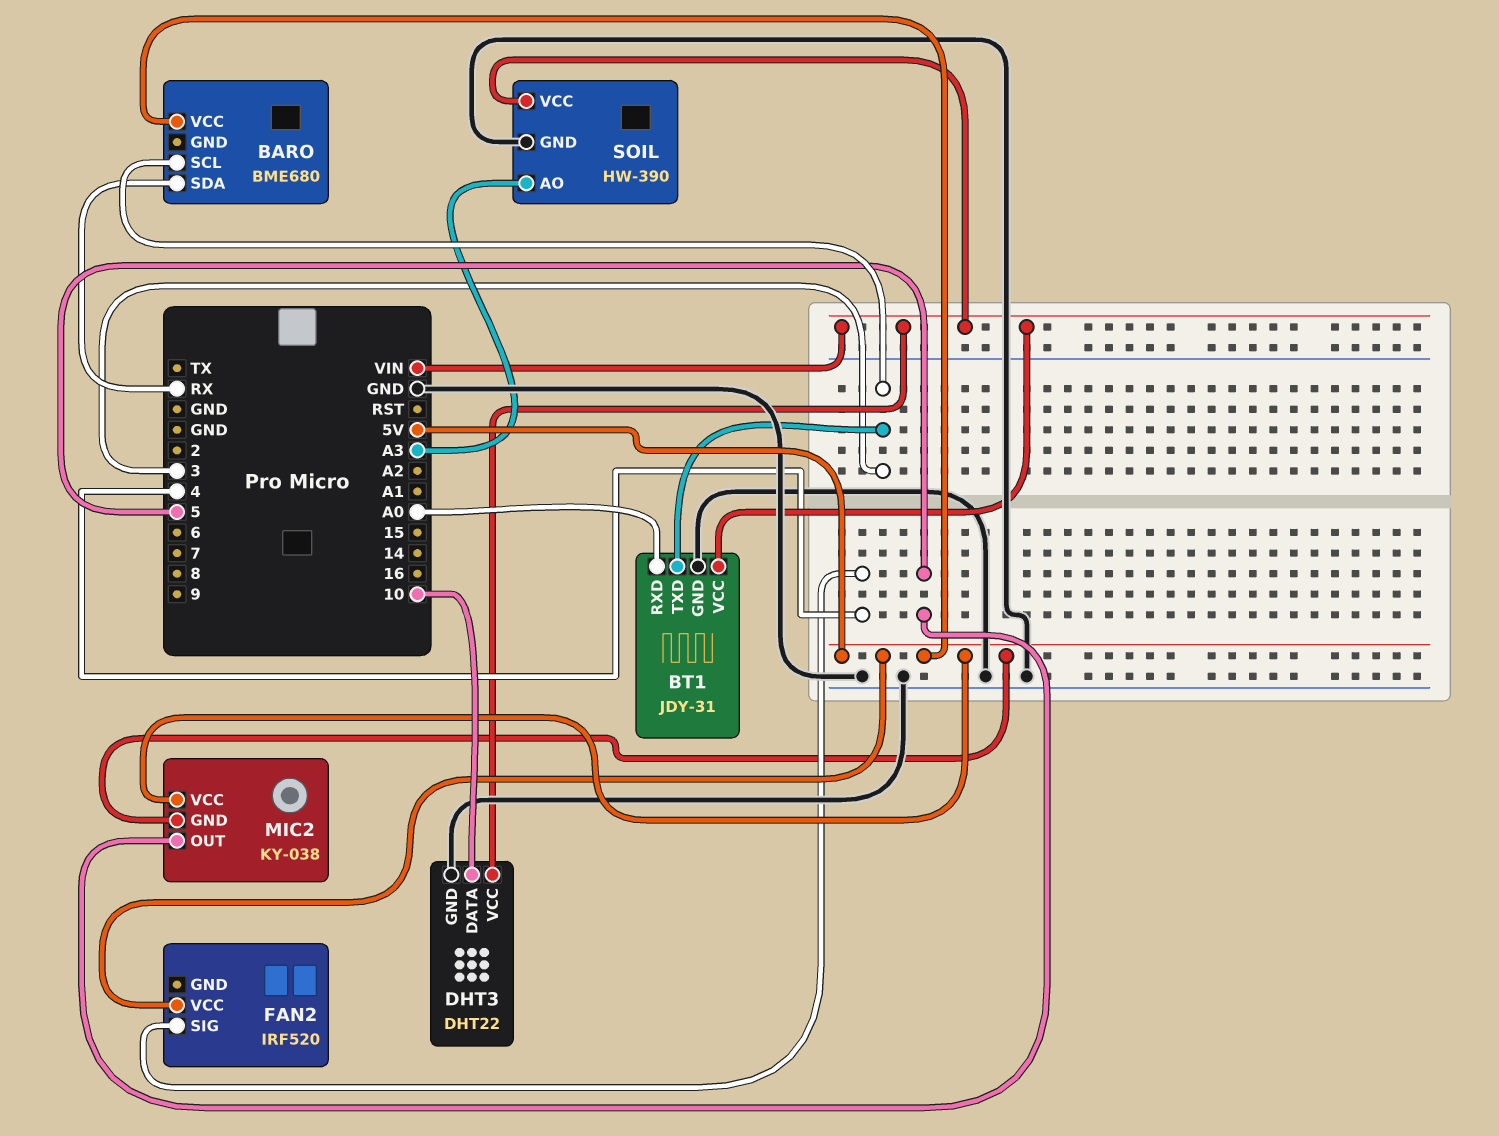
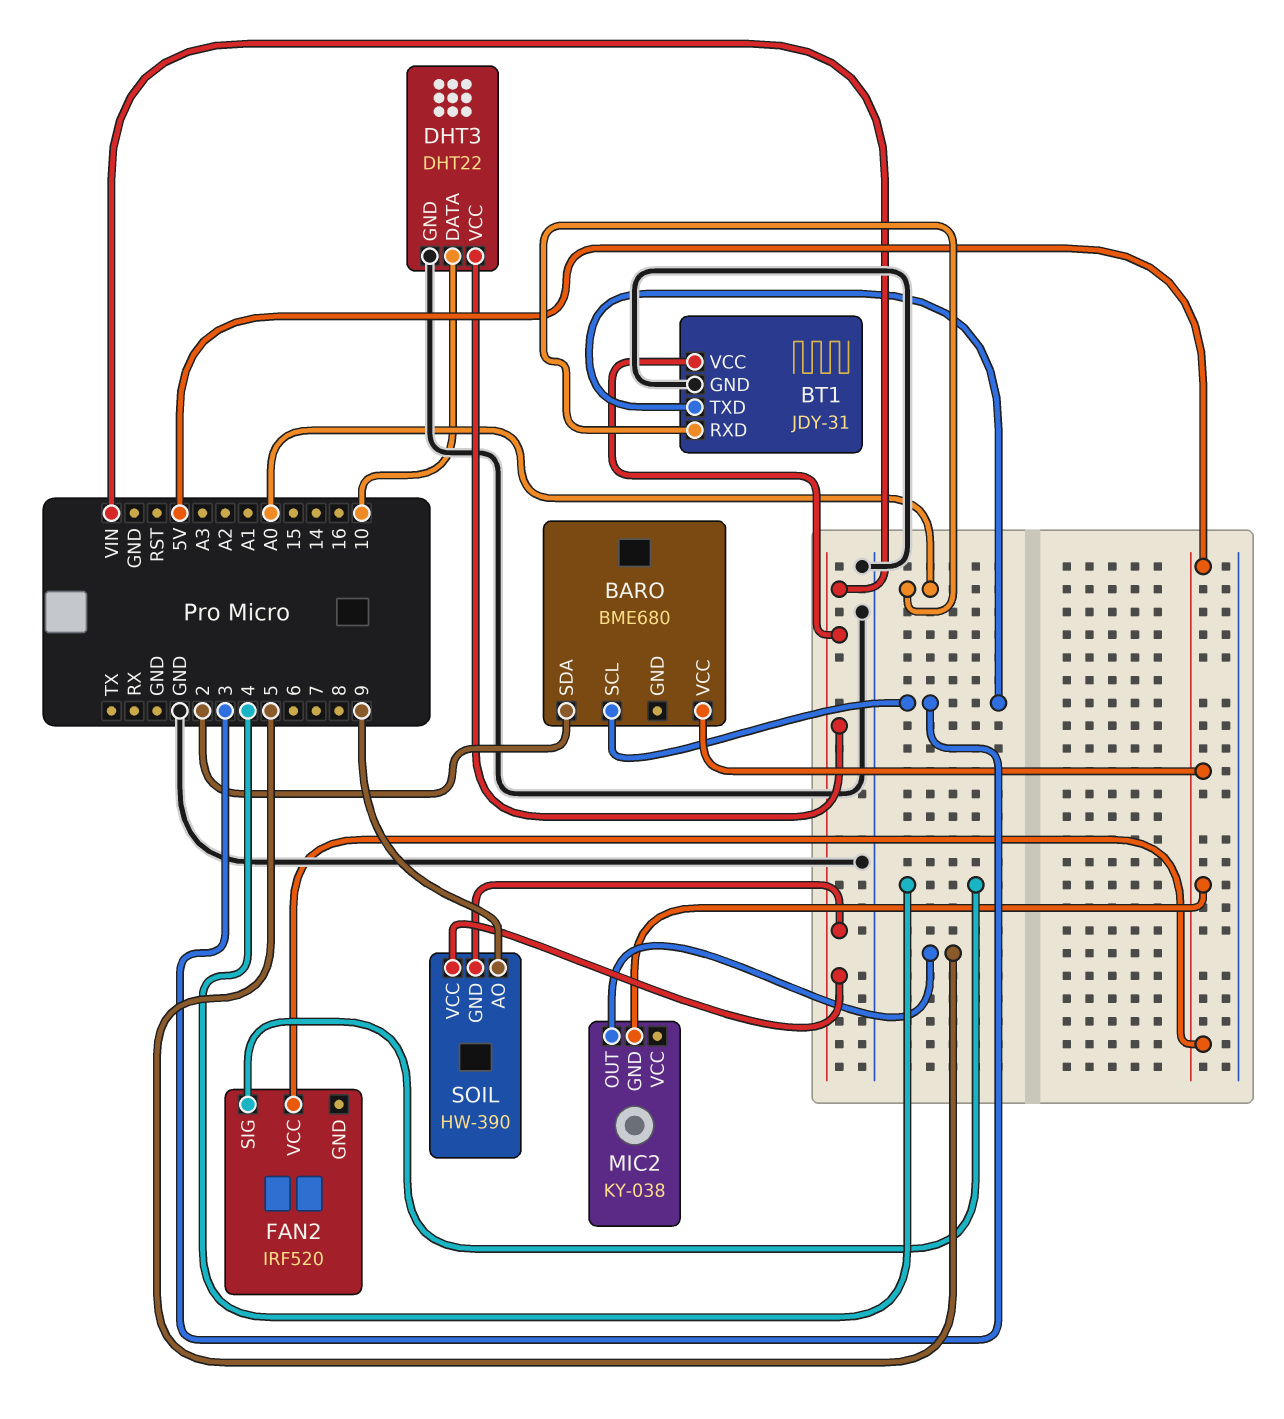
BARO pin SDA: RX -> 2
MIC2 pin VCC: 5V -> none
SOIL pin AO: A3 -> 9
SOIL pin GND: GND -> VIN

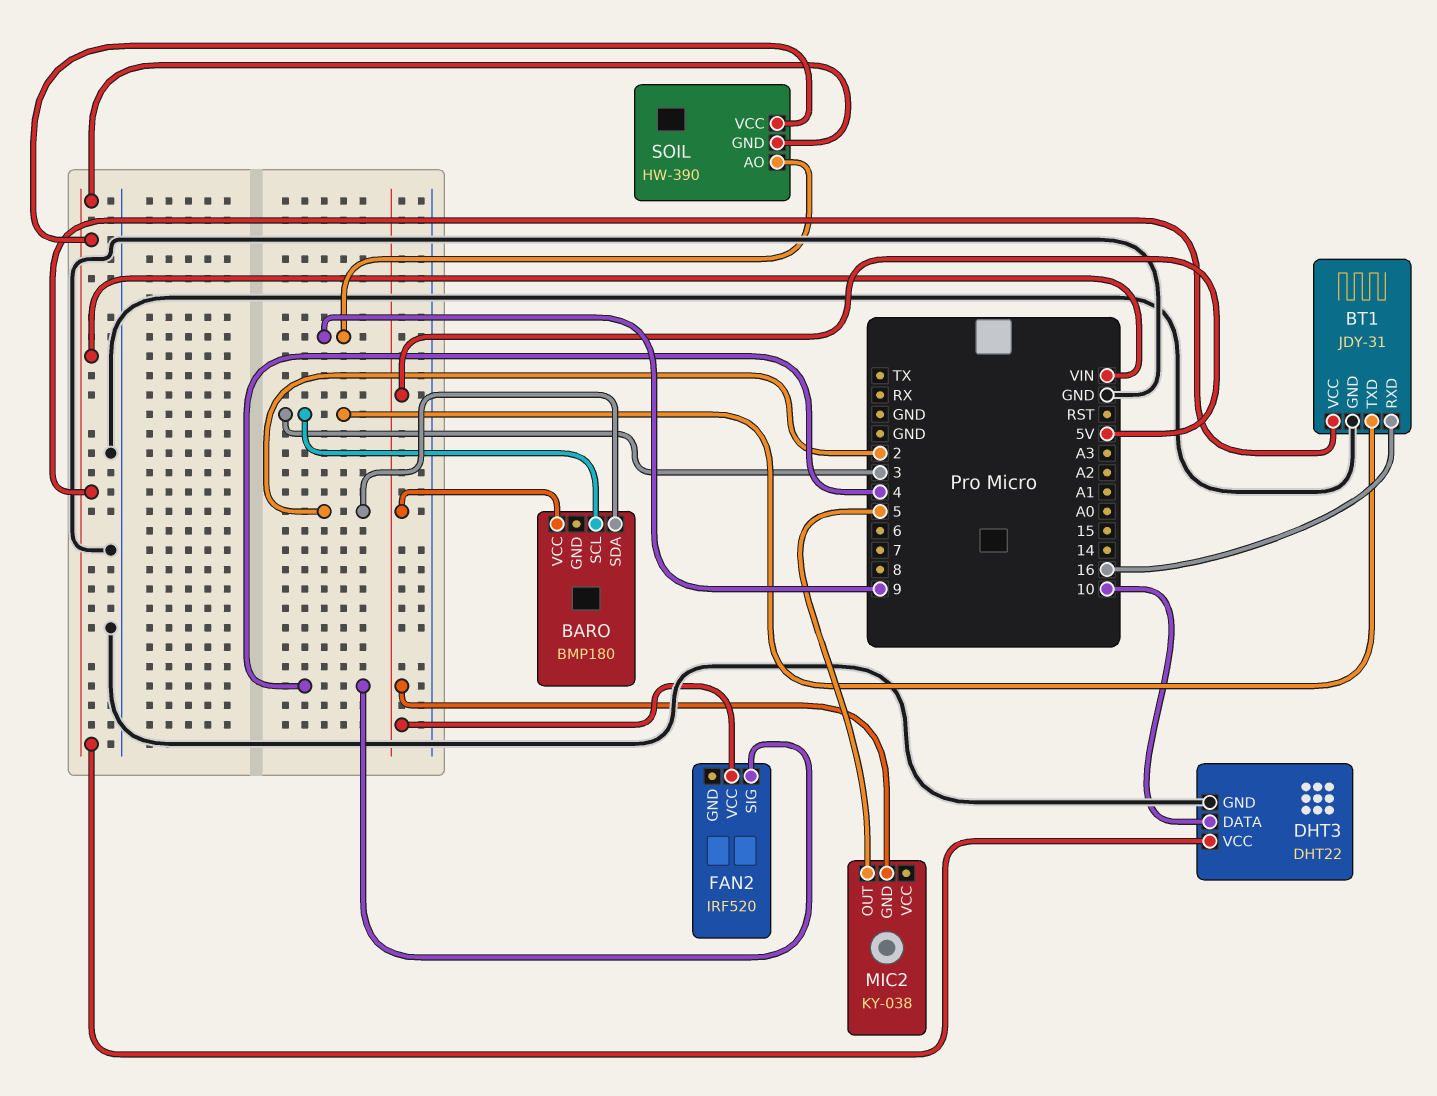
BARO: BME680 -> BMP180
BT1 pin RXD: A0 -> 16

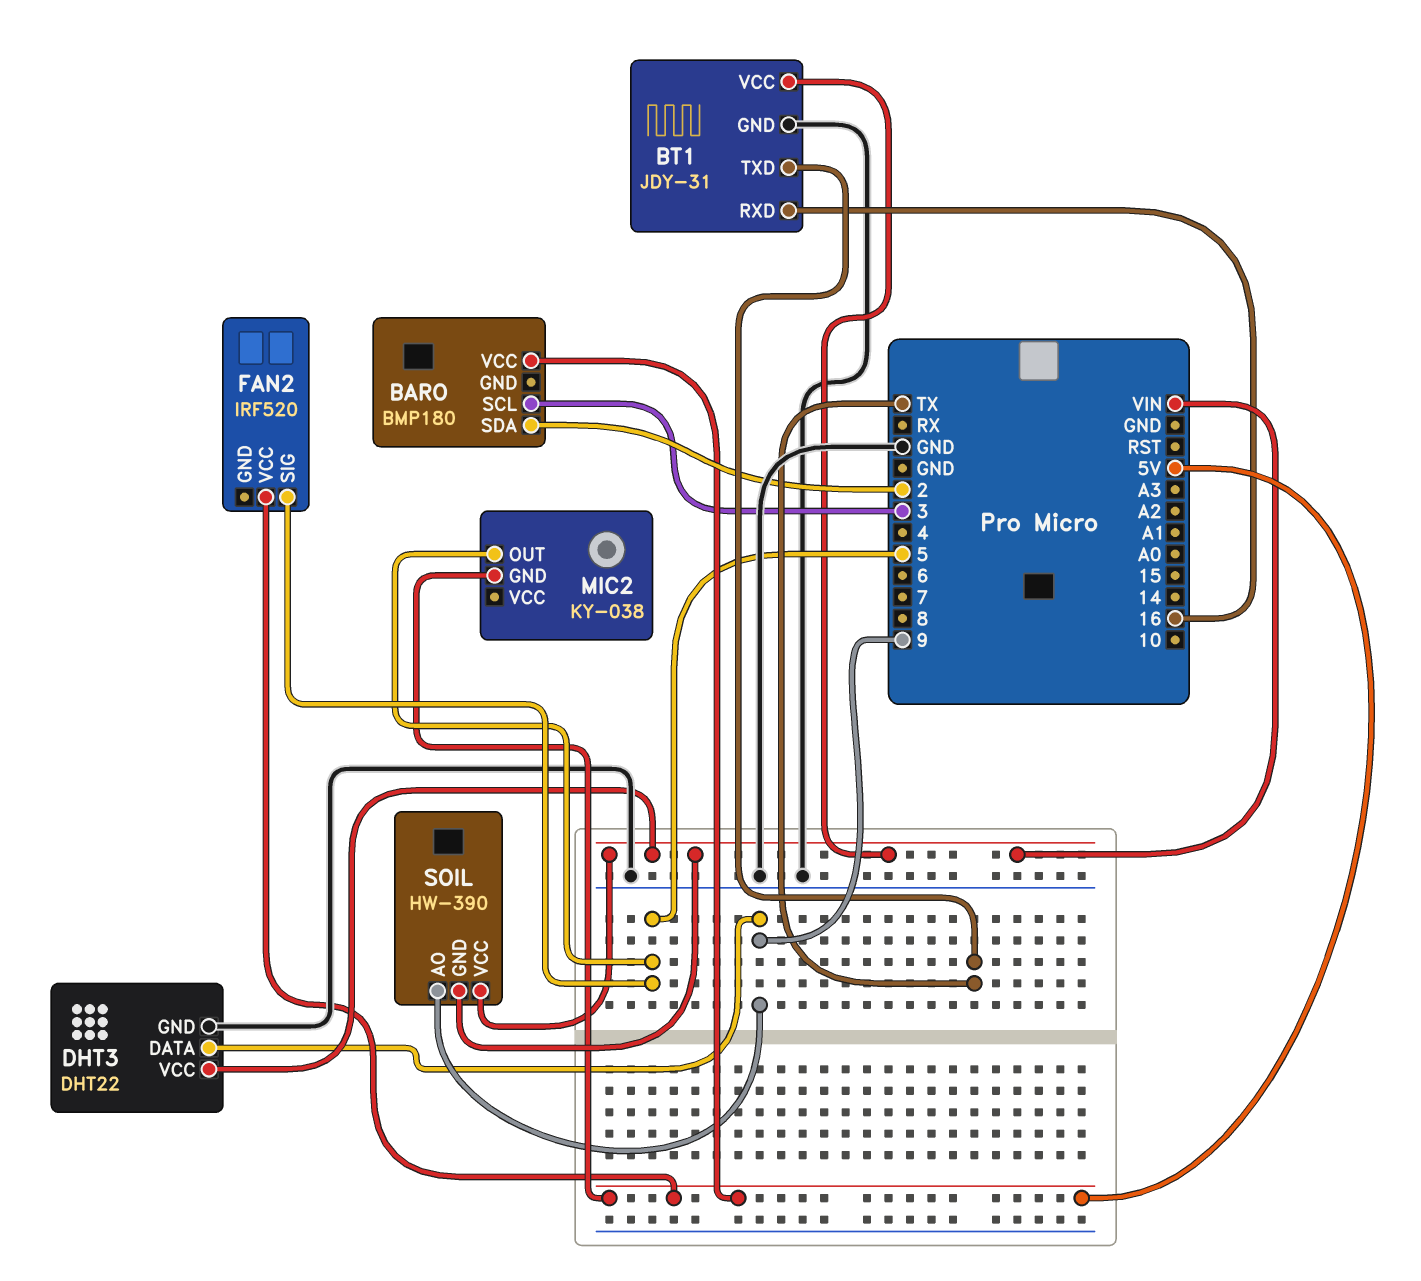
BT1 pin TXD: 3 -> TX
DHT3 pin DATA: 10 -> 9
FAN2 pin SIG: 4 -> 5

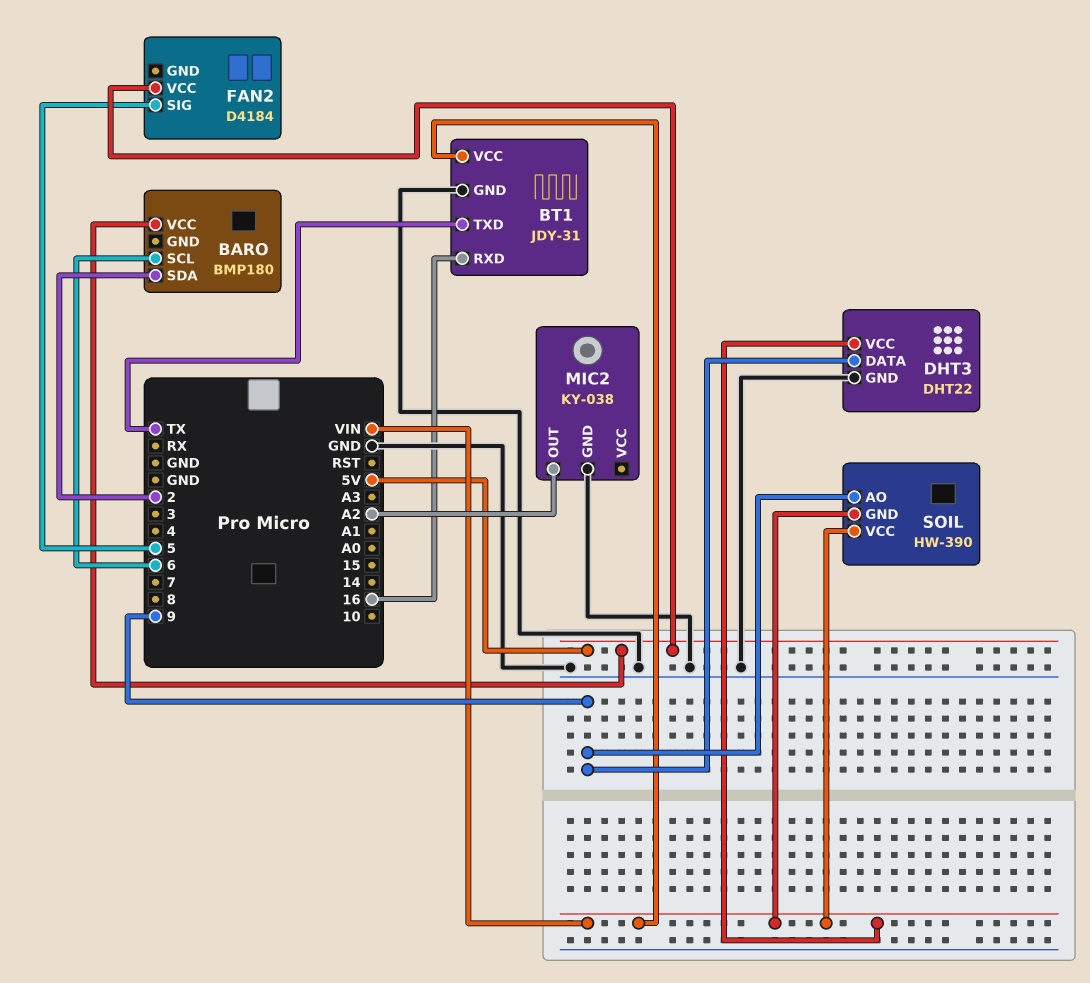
BARO pin SCL: 3 -> 6
FAN2: IRF520 -> D4184
MIC2 pin GND: 5V -> GND
MIC2 pin OUT: 5 -> A2

